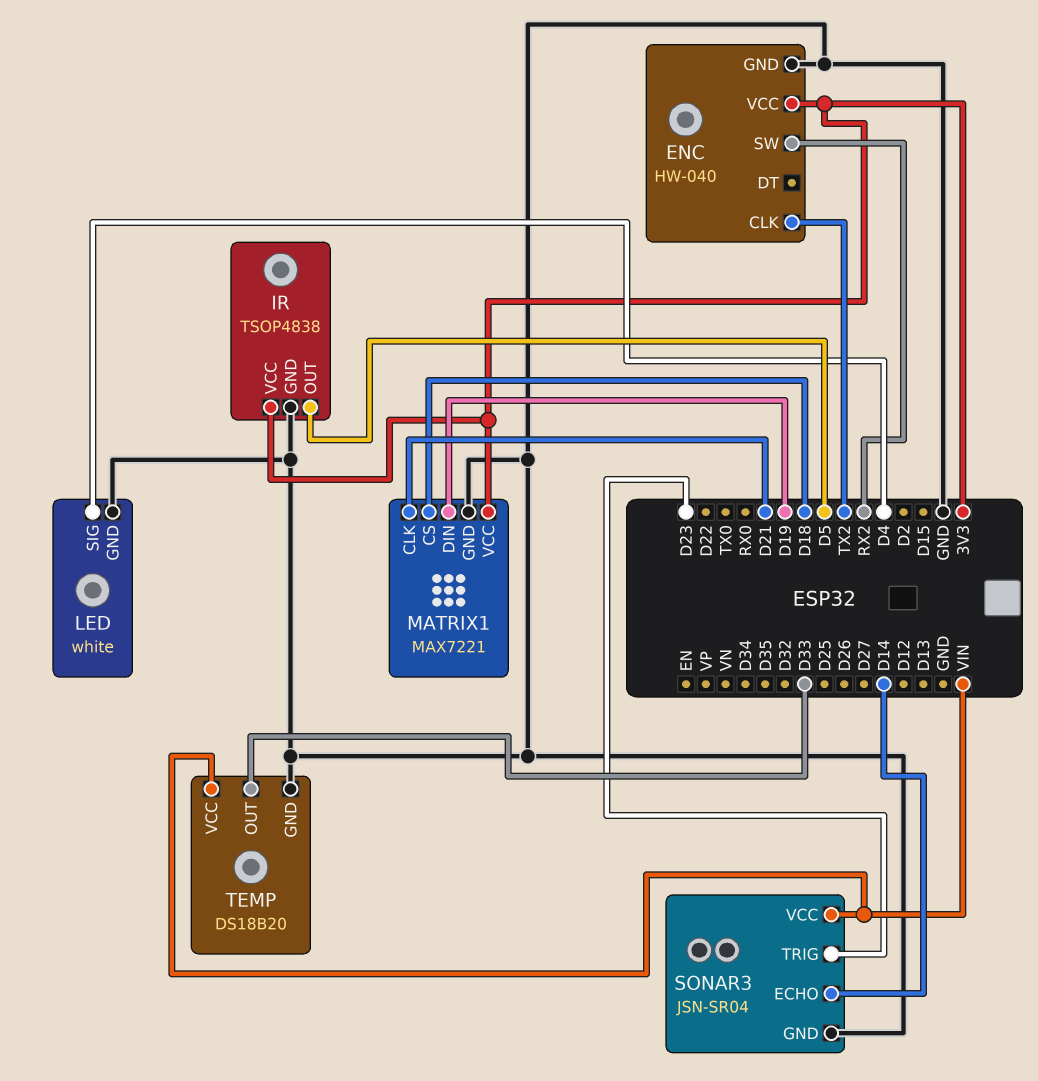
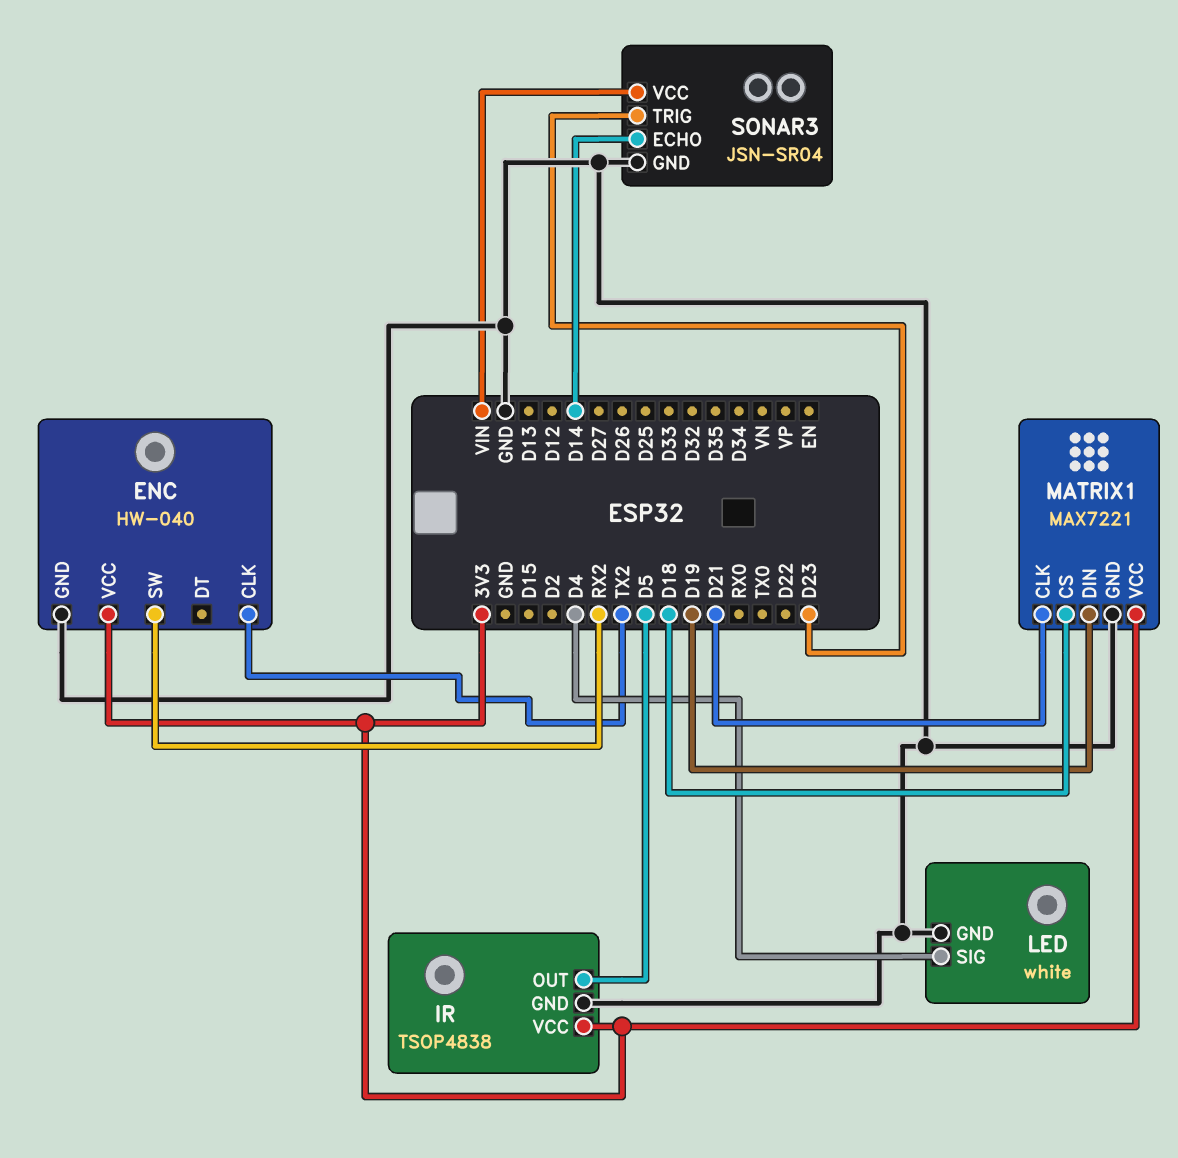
TEMP: DS18B20 -> none
TEMP pin GND: GND -> none
TEMP pin OUT: D33 -> none
TEMP pin VCC: VIN -> none

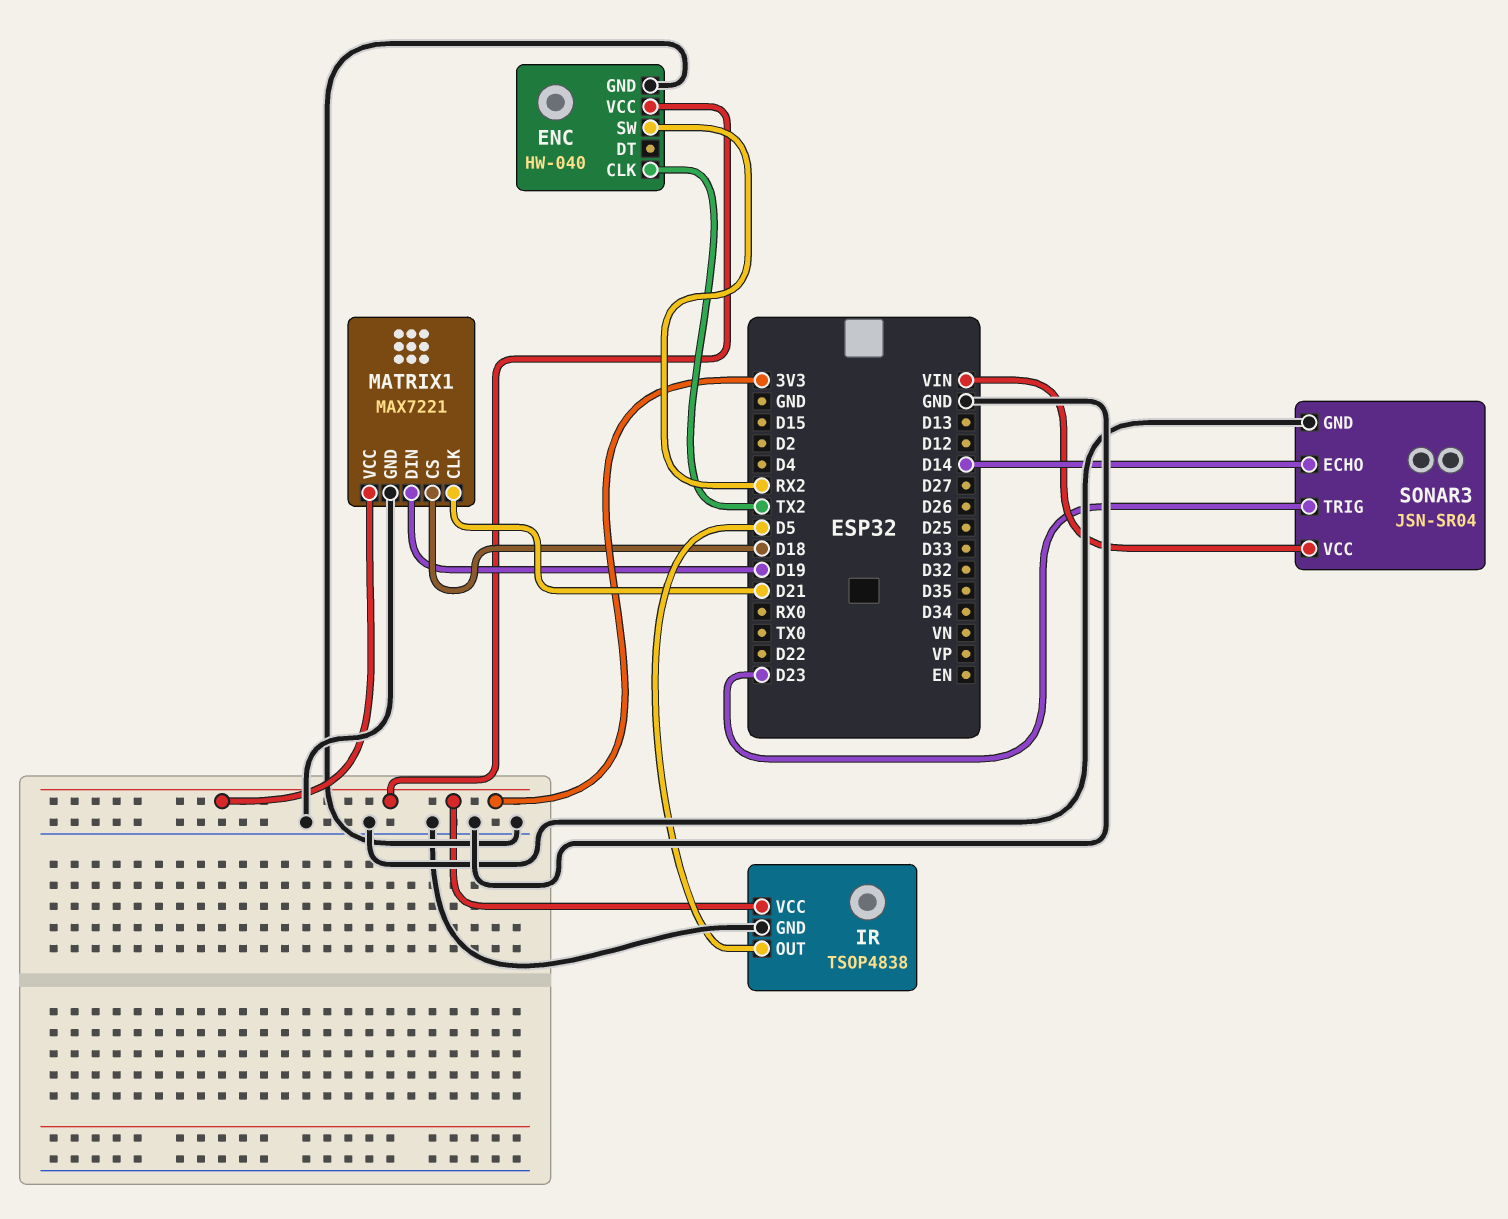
LED: white -> none
LED pin GND: GND -> none
LED pin SIG: D4 -> none

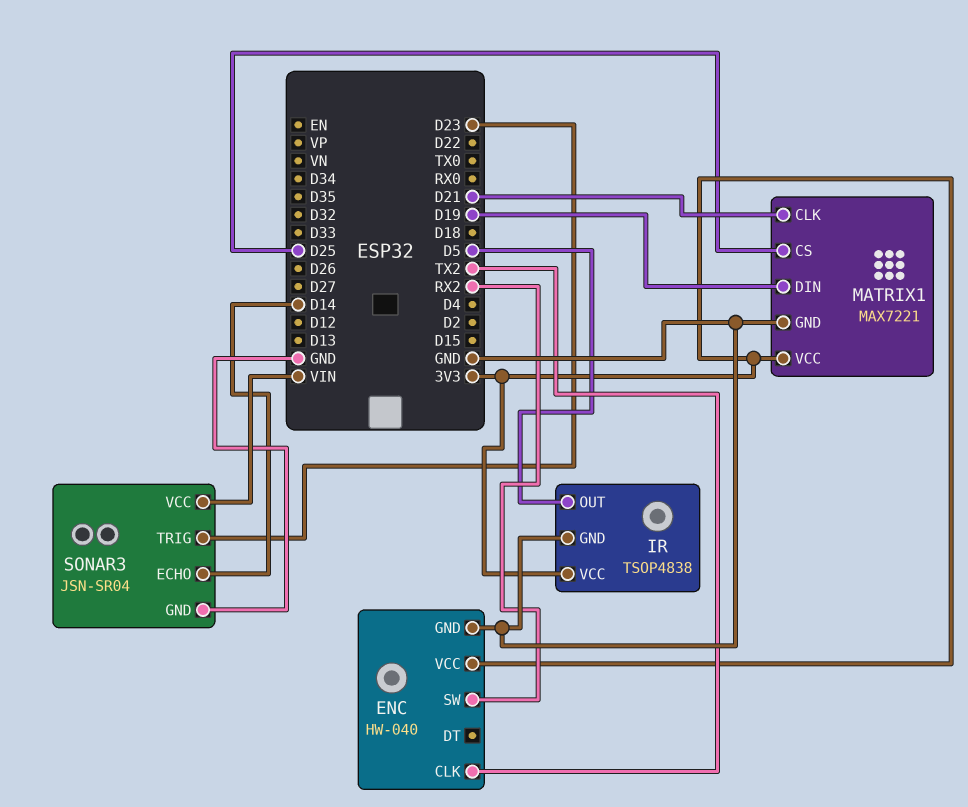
MATRIX1 pin CS: D18 -> D25

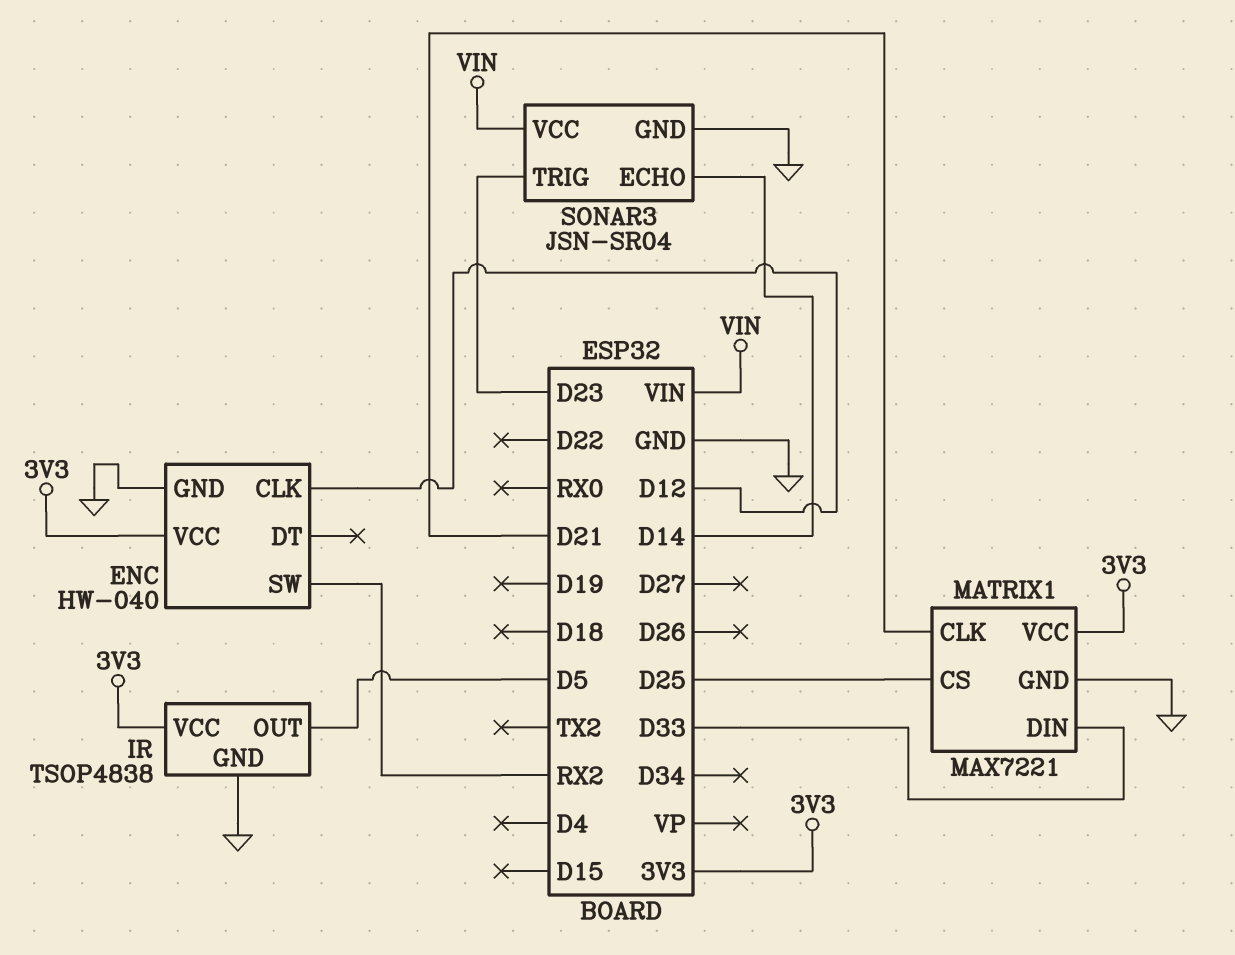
ENC pin CLK: TX2 -> D12
MATRIX1 pin DIN: D19 -> D33

